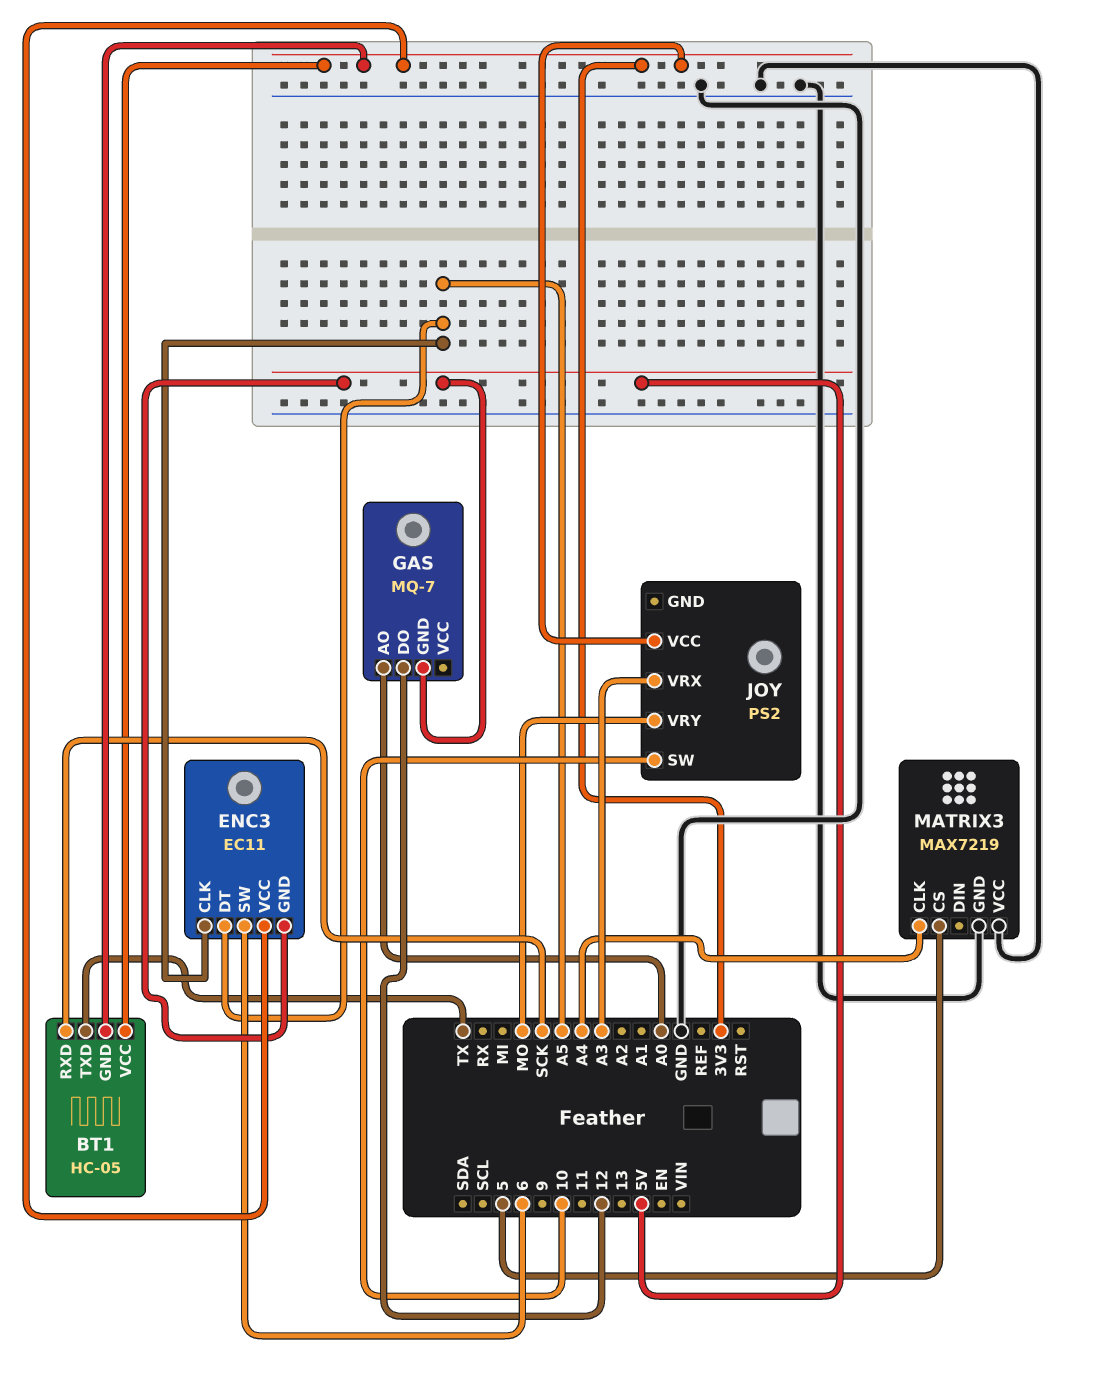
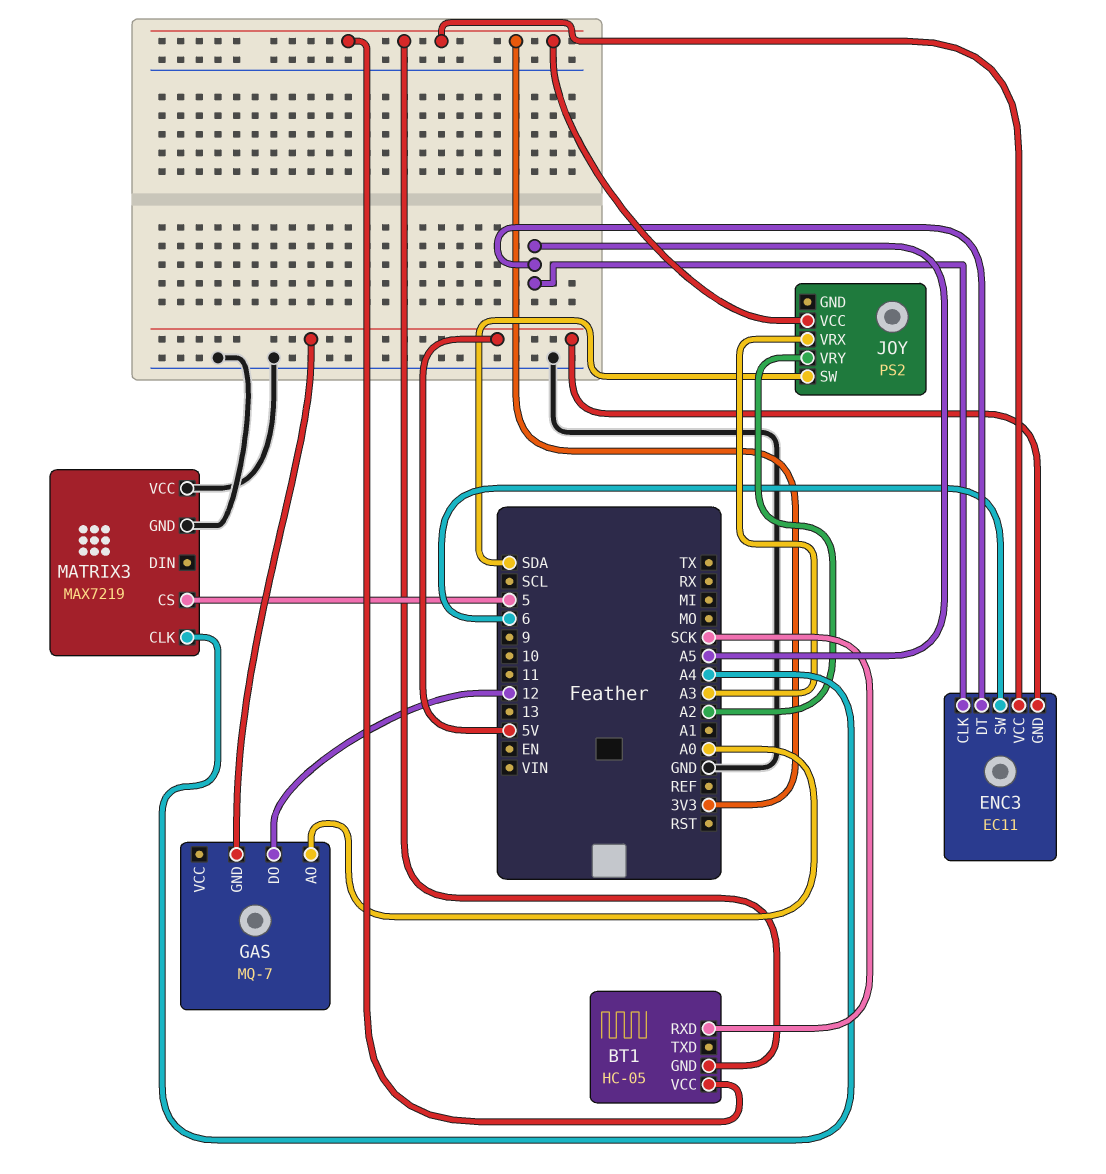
BT1 pin TXD: TX -> none
JOY pin SW: 10 -> SDA
JOY pin VRY: MO -> A2

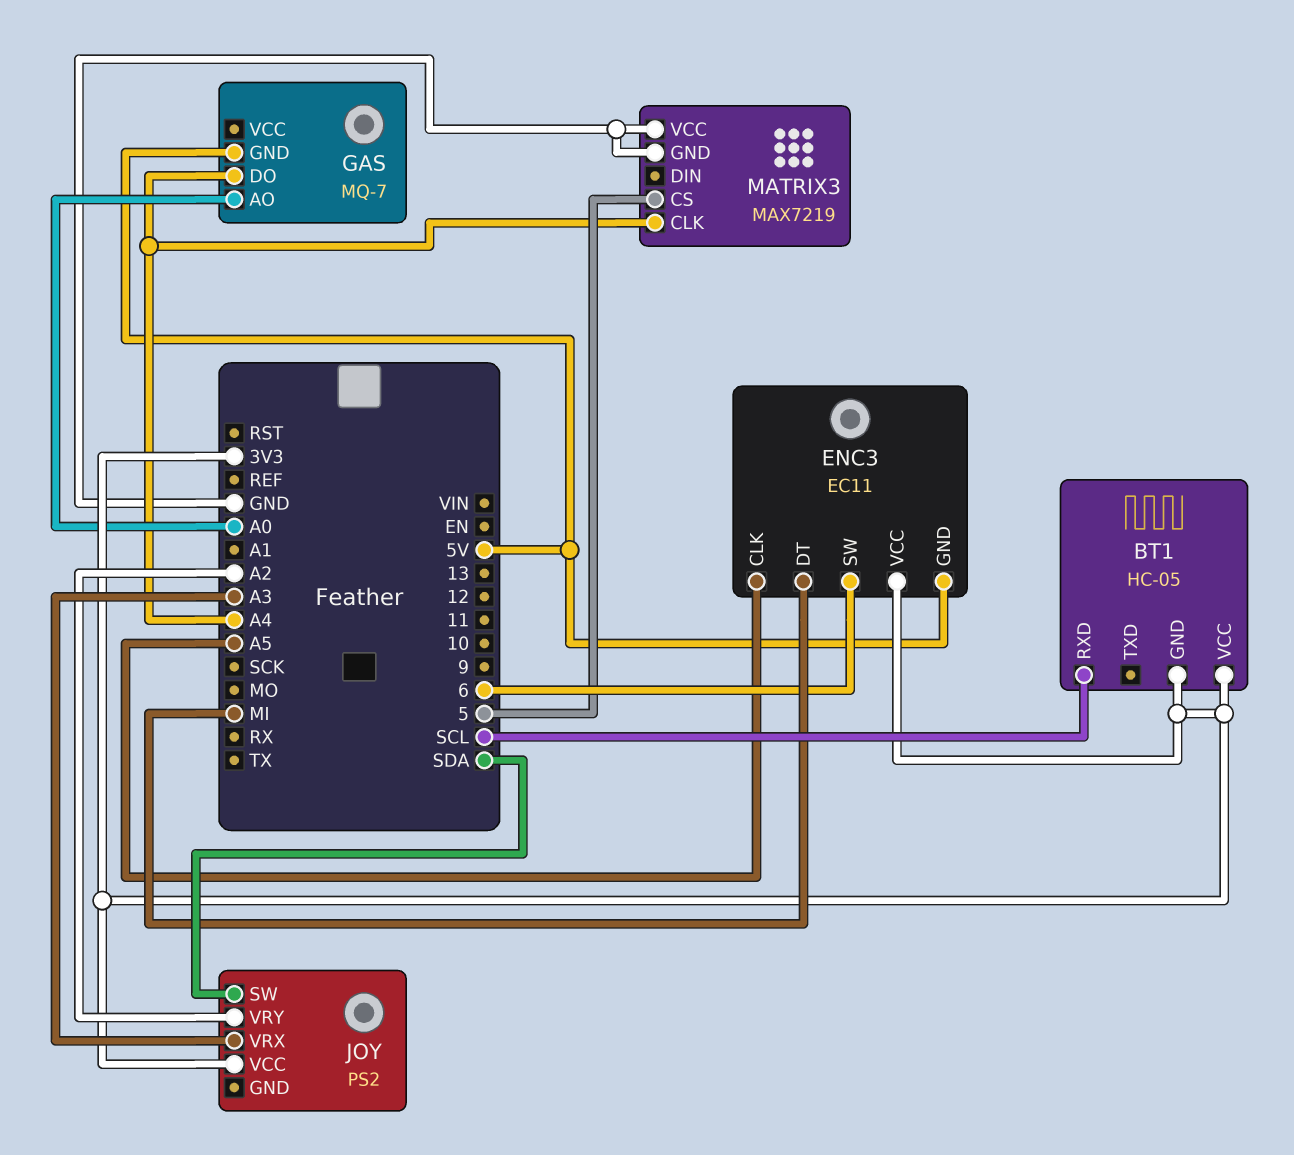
BT1 pin RXD: SCK -> SCL
ENC3 pin DT: A5 -> MI
GAS pin DO: 12 -> A4

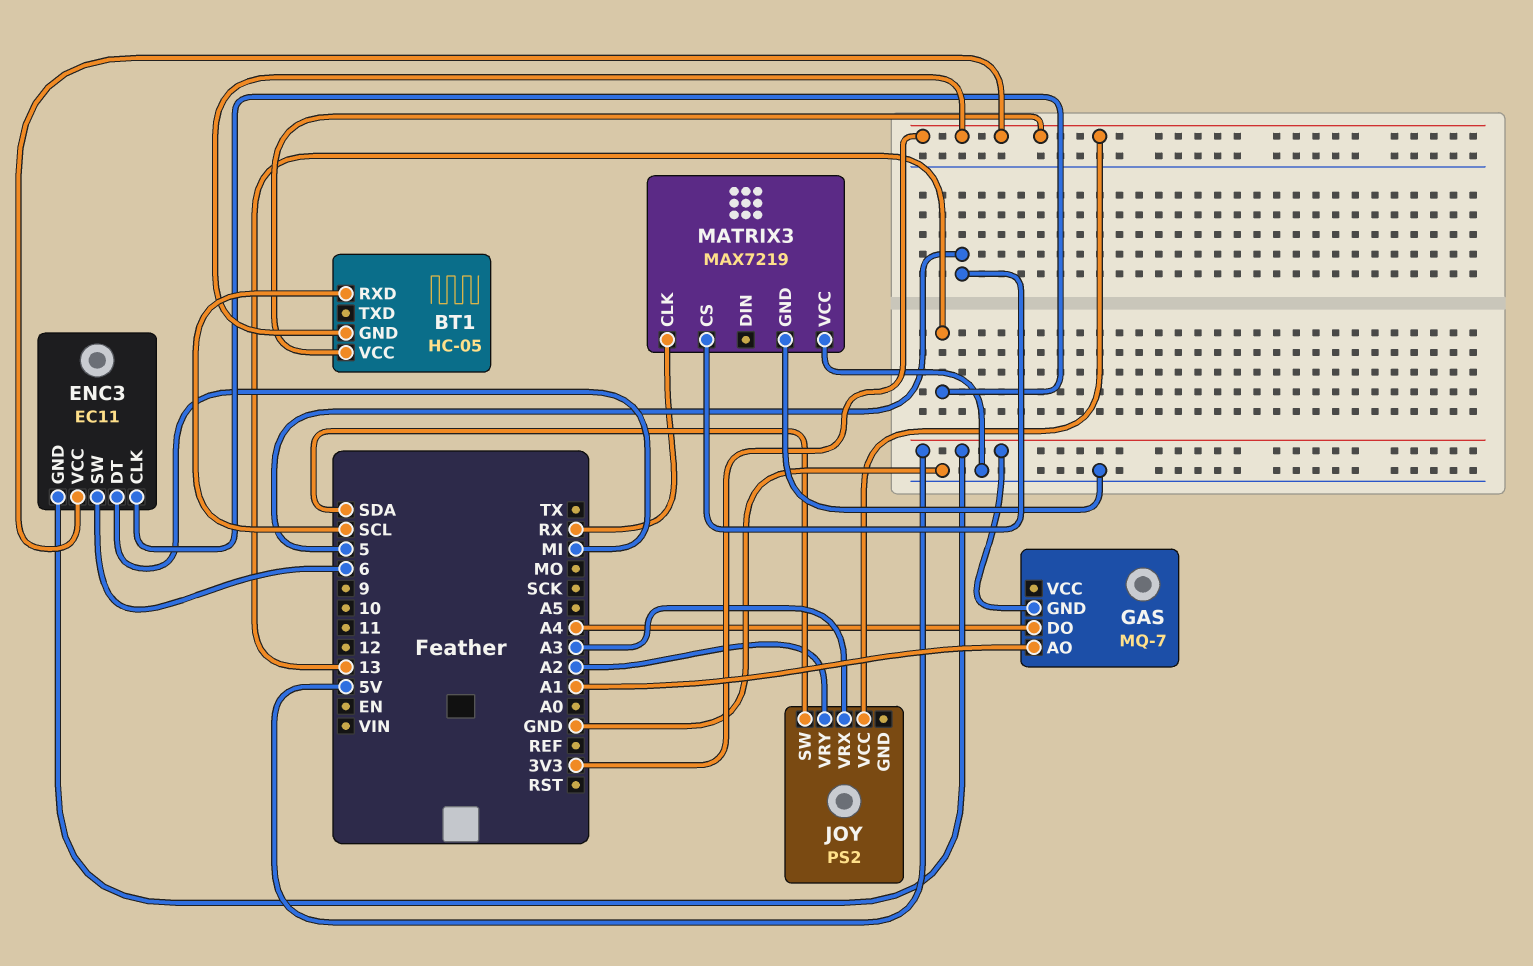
ENC3 pin CLK: A5 -> 13
GAS pin AO: A0 -> A1
MATRIX3 pin CLK: A4 -> RX

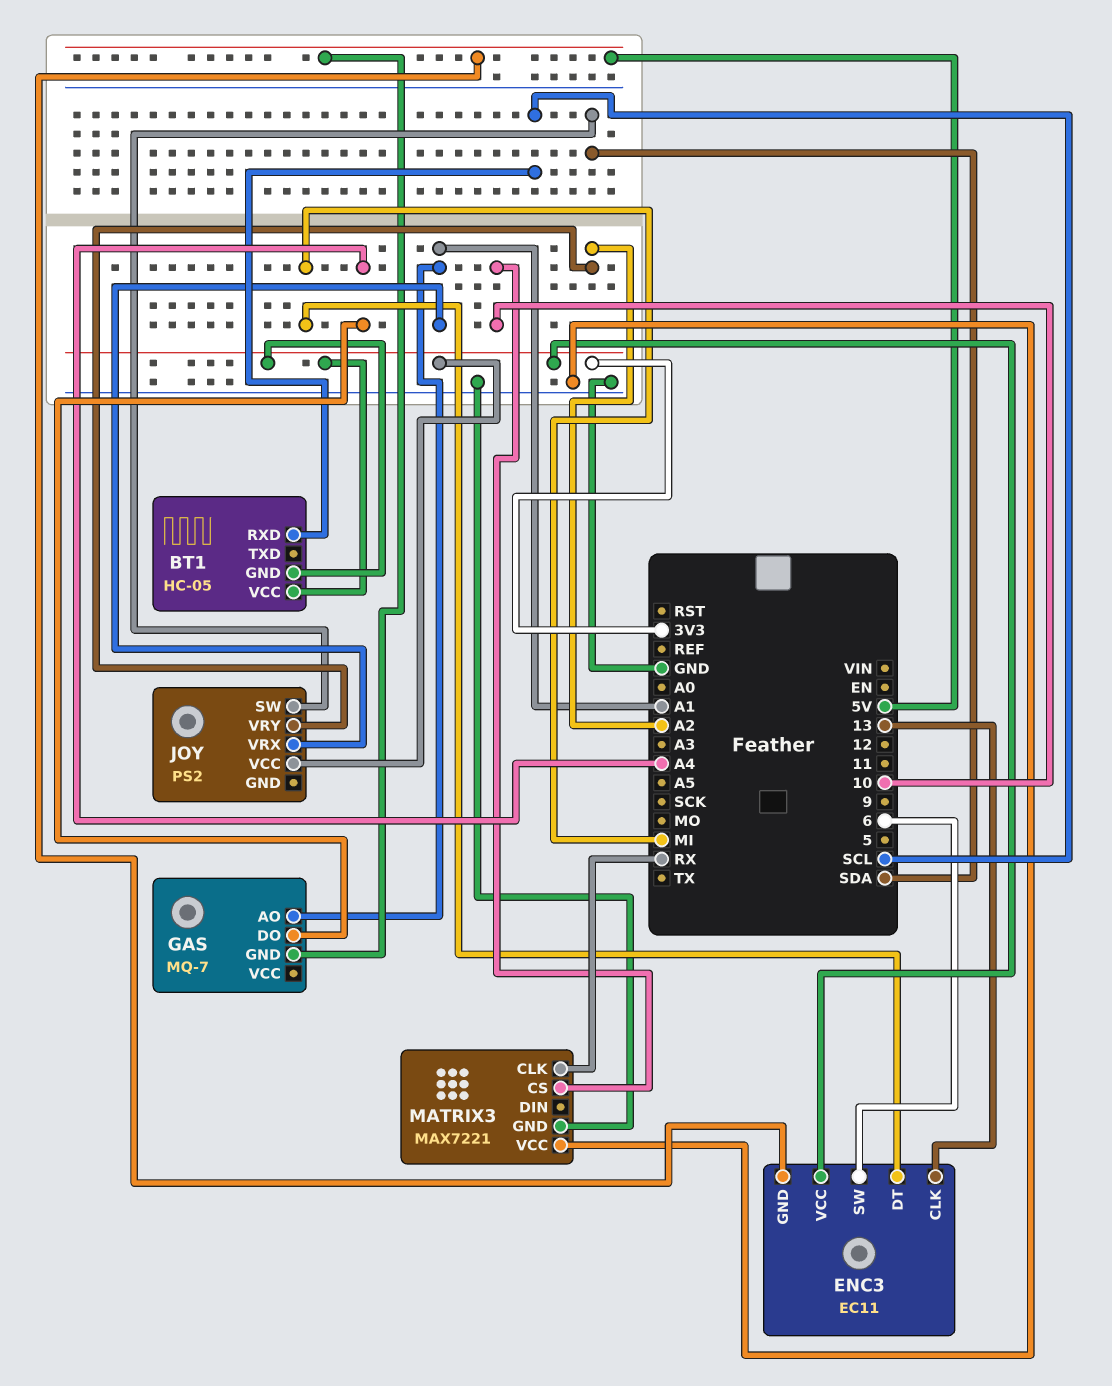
JOY pin VRX: A3 -> A1
MATRIX3: MAX7219 -> MAX7221
MATRIX3 pin CS: 5 -> 10

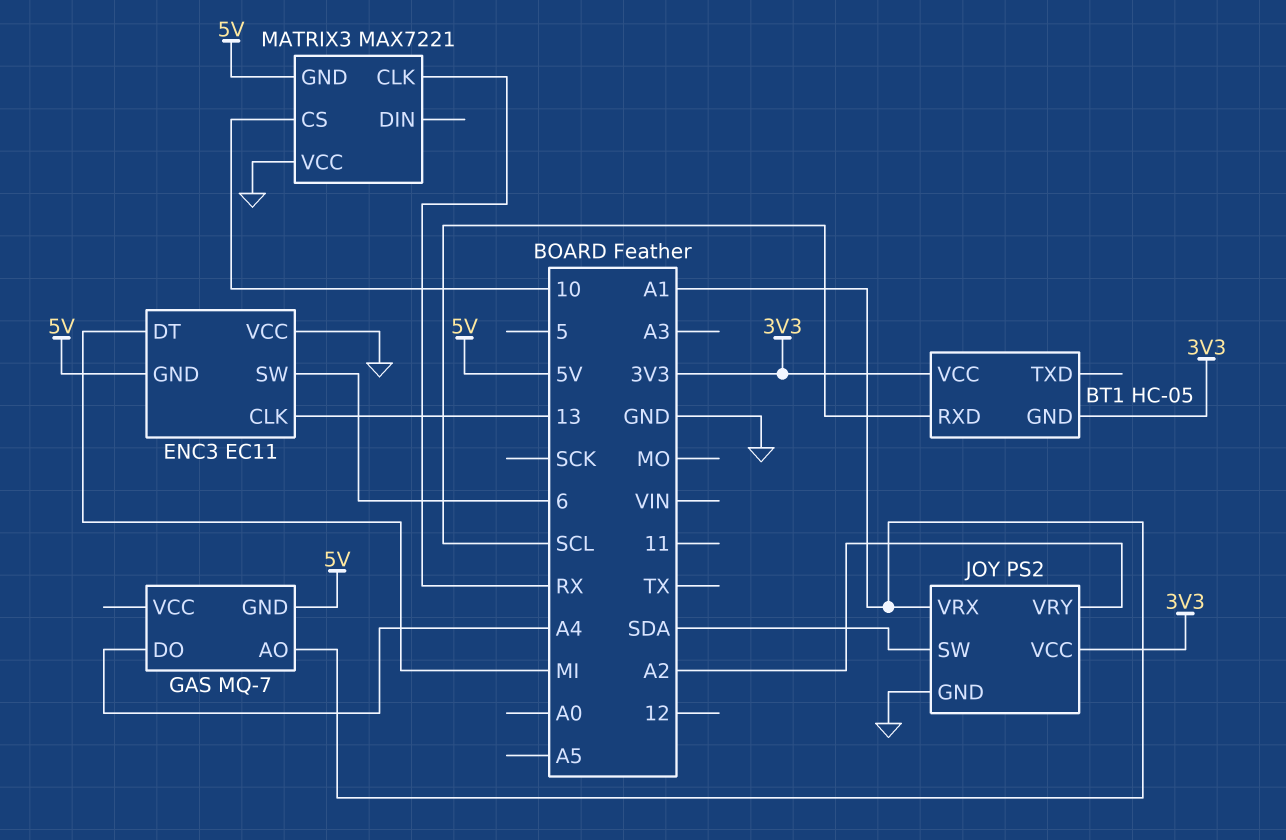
ENC3 pin VCC: 3V3 -> GND
JOY pin GND: none -> GND
MATRIX3 pin GND: GND -> 5V

